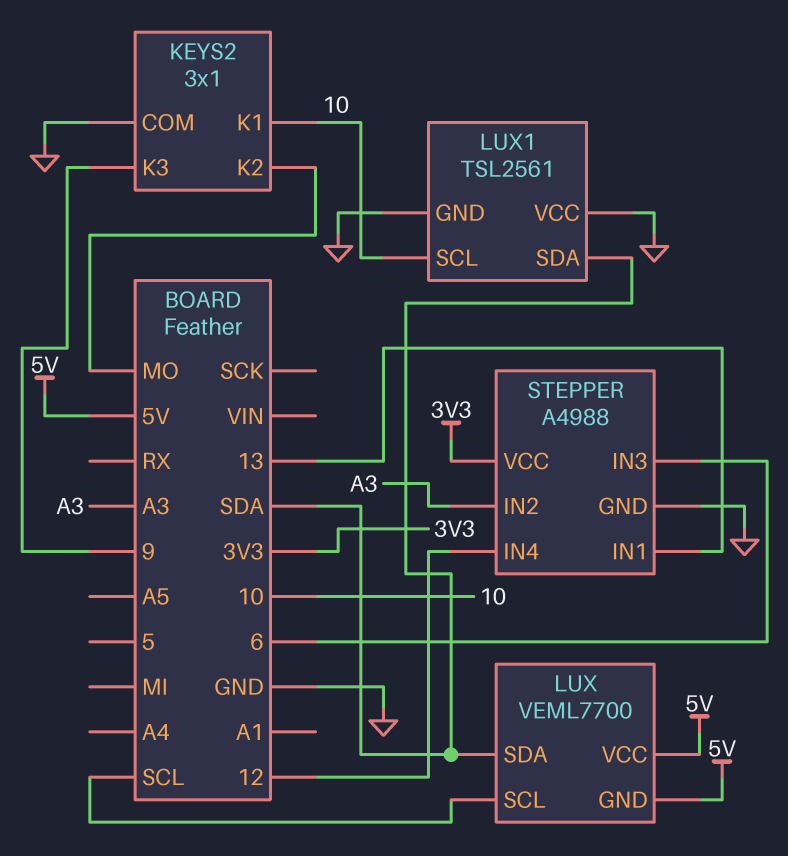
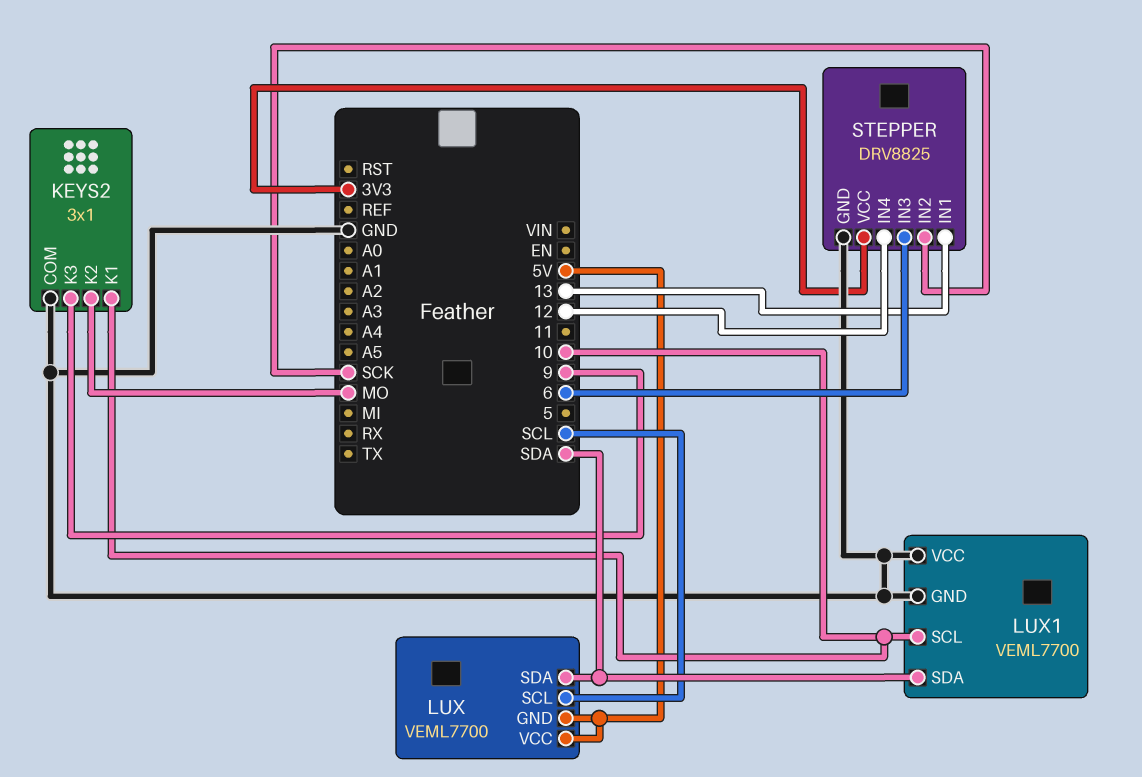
LUX1: TSL2561 -> VEML7700
STEPPER: A4988 -> DRV8825
STEPPER pin IN2: A3 -> SCK

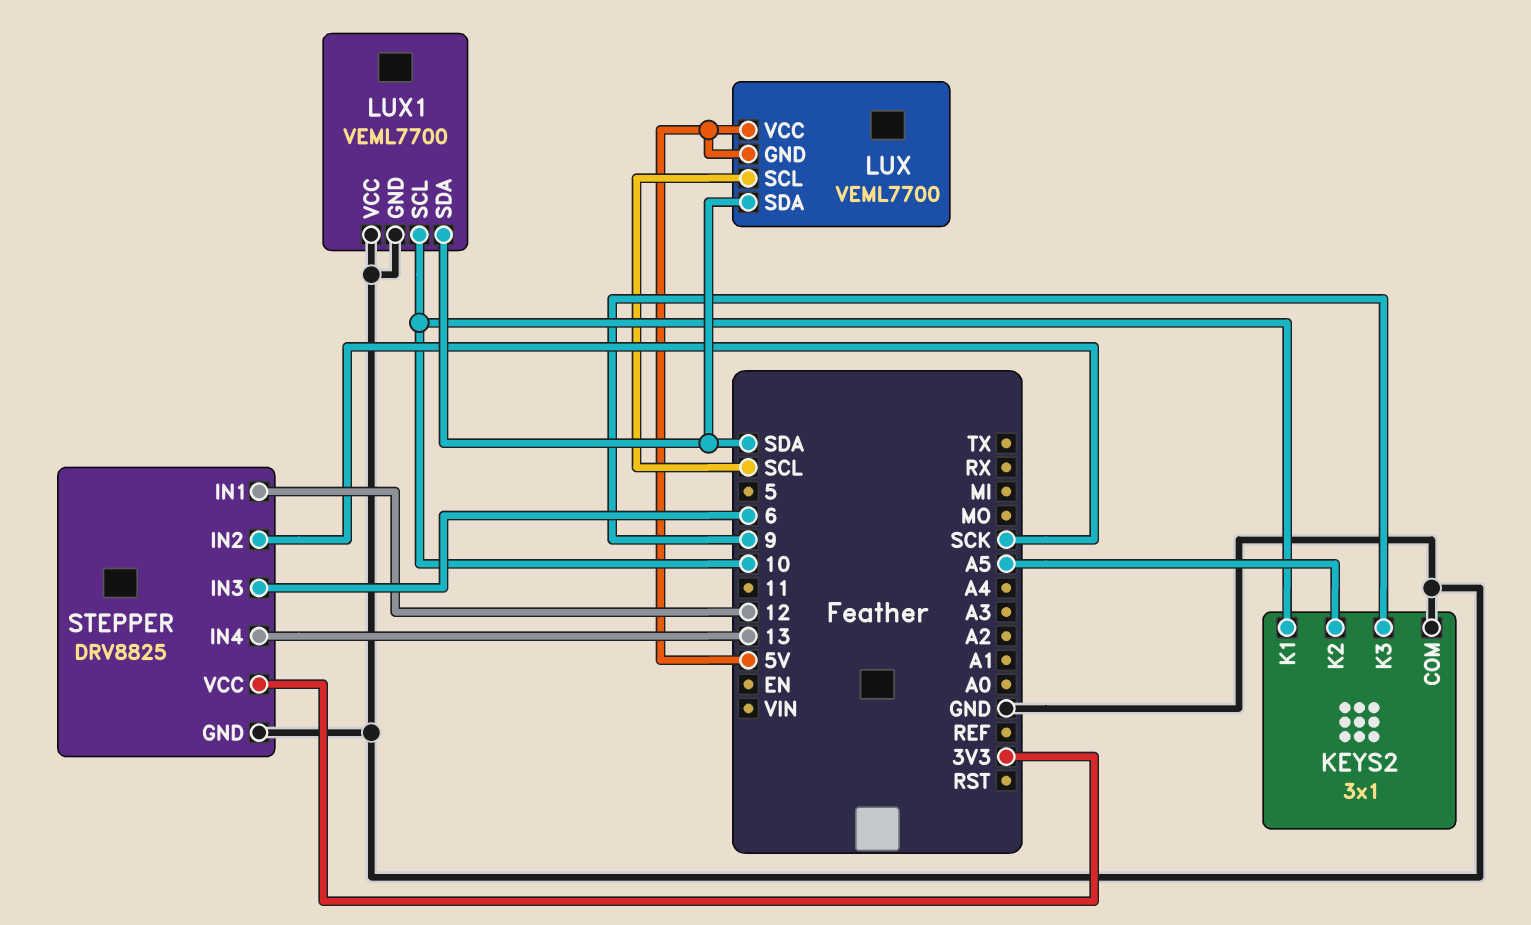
KEYS2 pin K2: MO -> A5
STEPPER pin IN1: 13 -> 12
STEPPER pin IN4: 12 -> 13

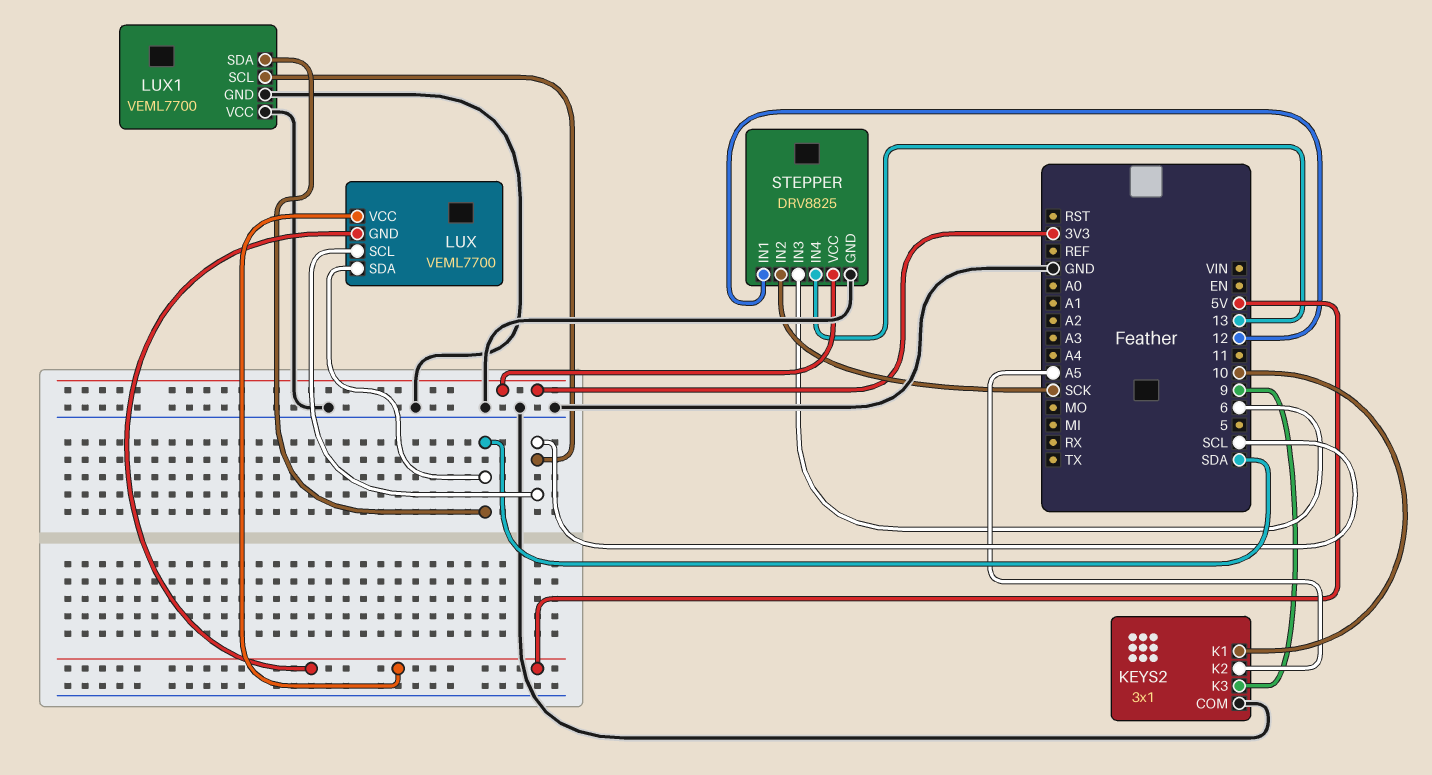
LUX1 pin SCL: 10 -> SCL

